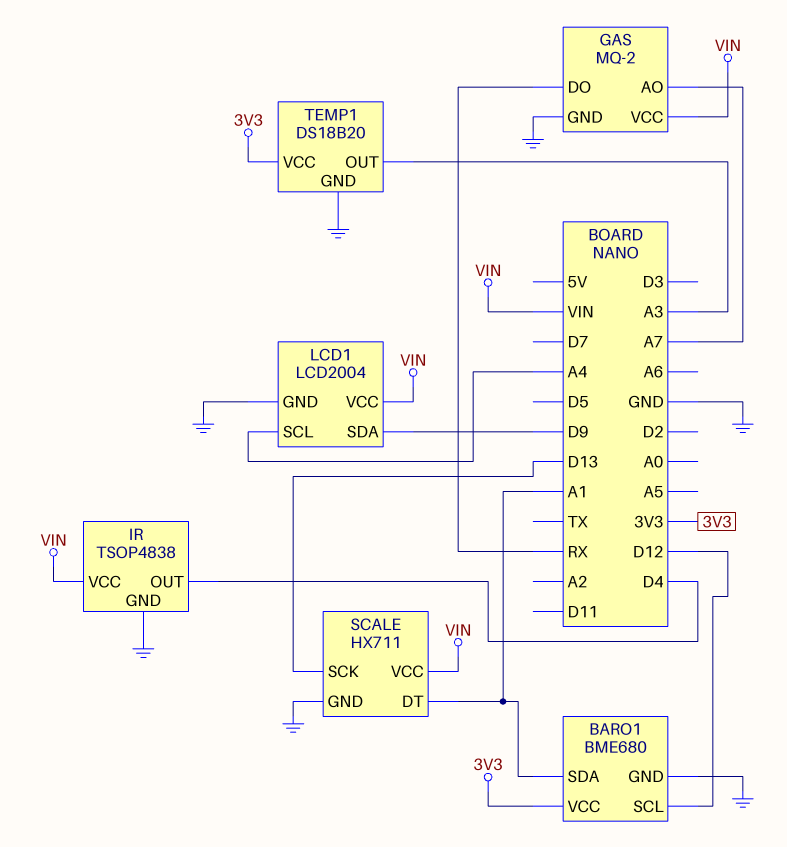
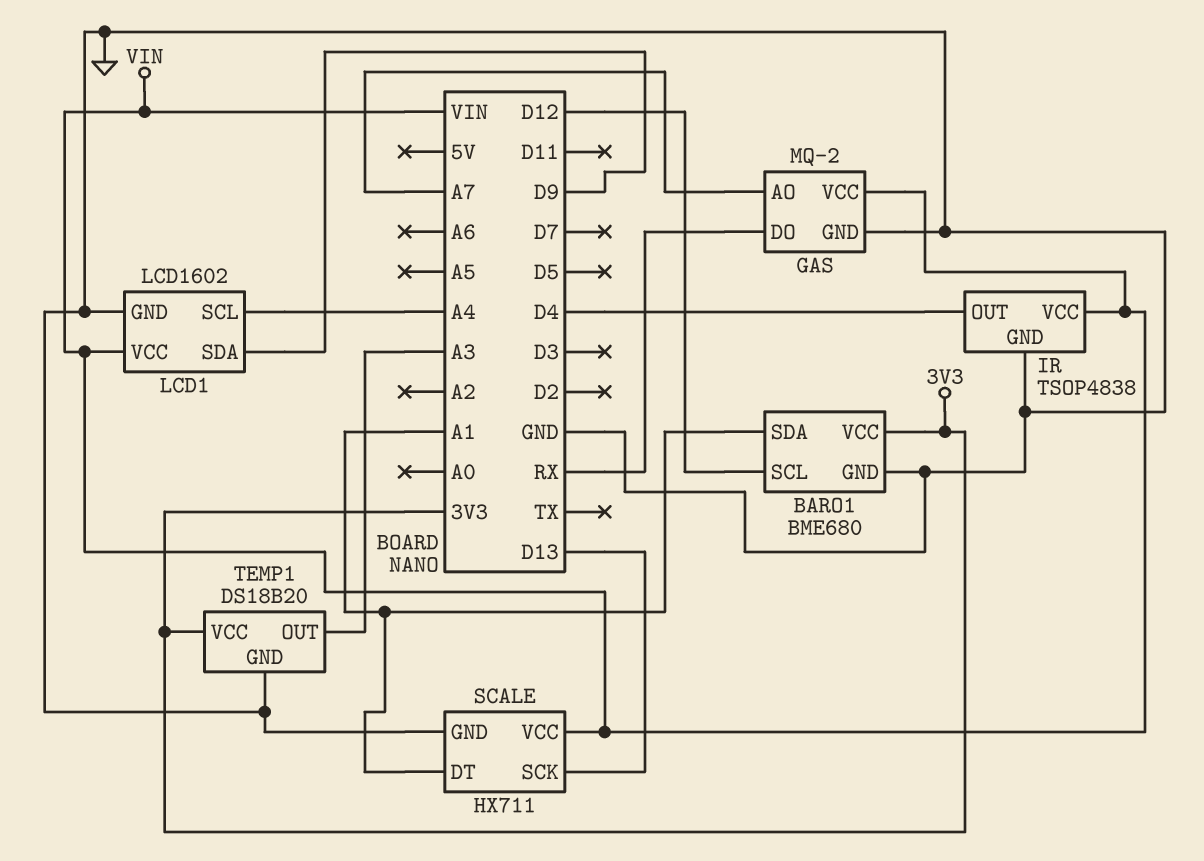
LCD1: LCD2004 -> LCD1602

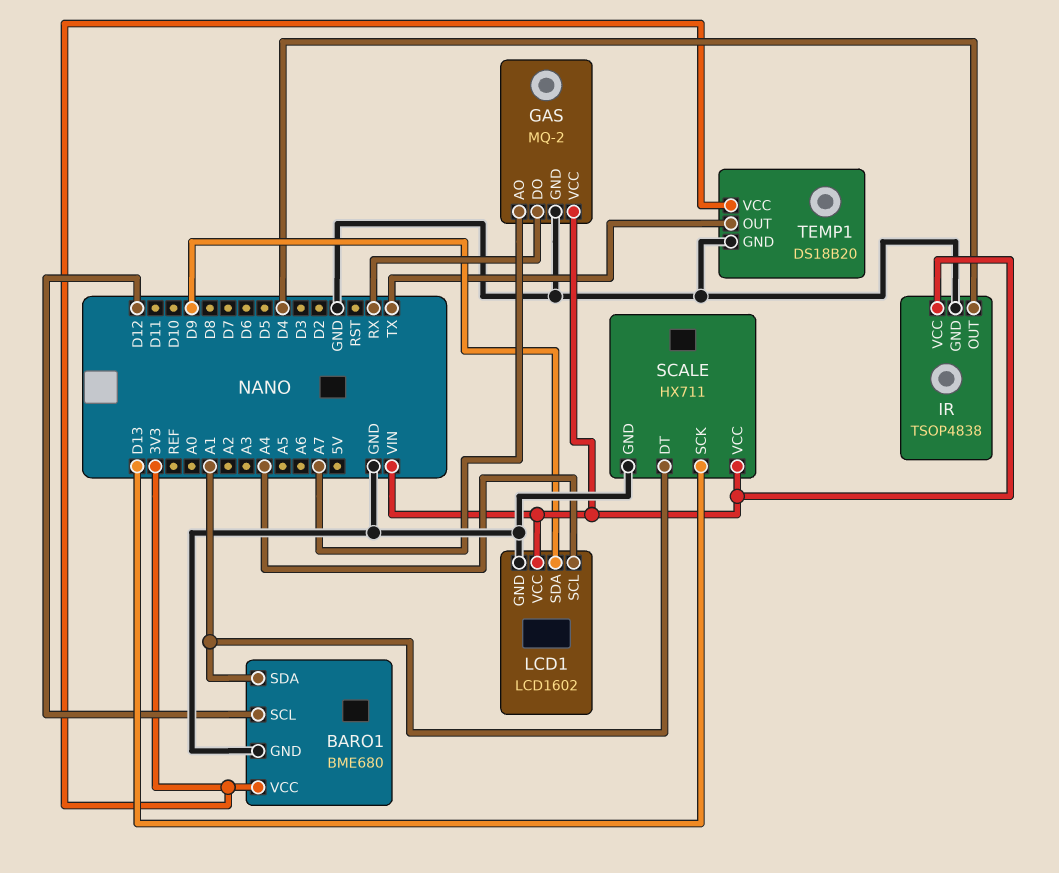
TEMP1 pin OUT: A3 -> TX

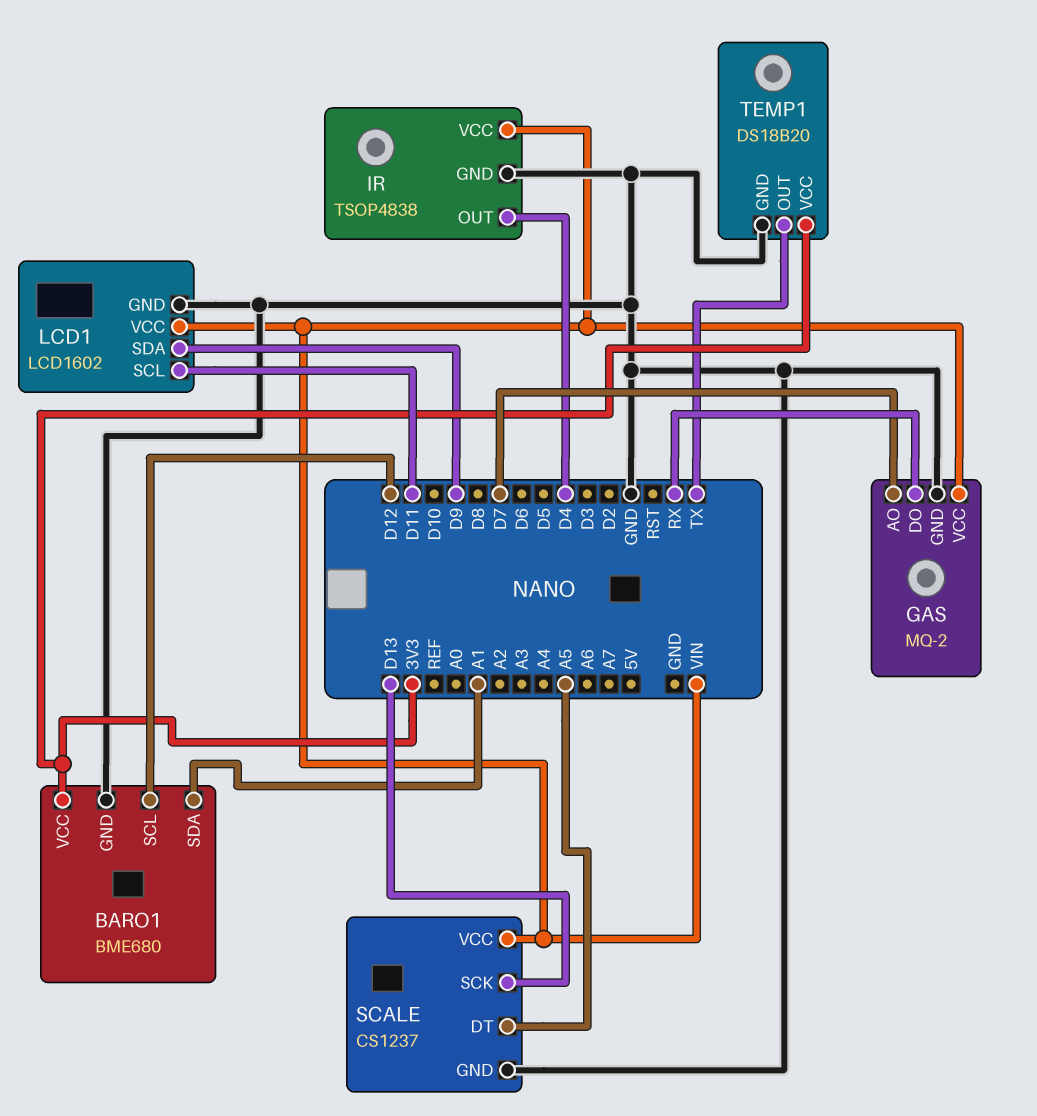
GAS pin AO: A7 -> D7
LCD1 pin SCL: A4 -> D11
SCALE: HX711 -> CS1237
SCALE pin DT: A1 -> A5

